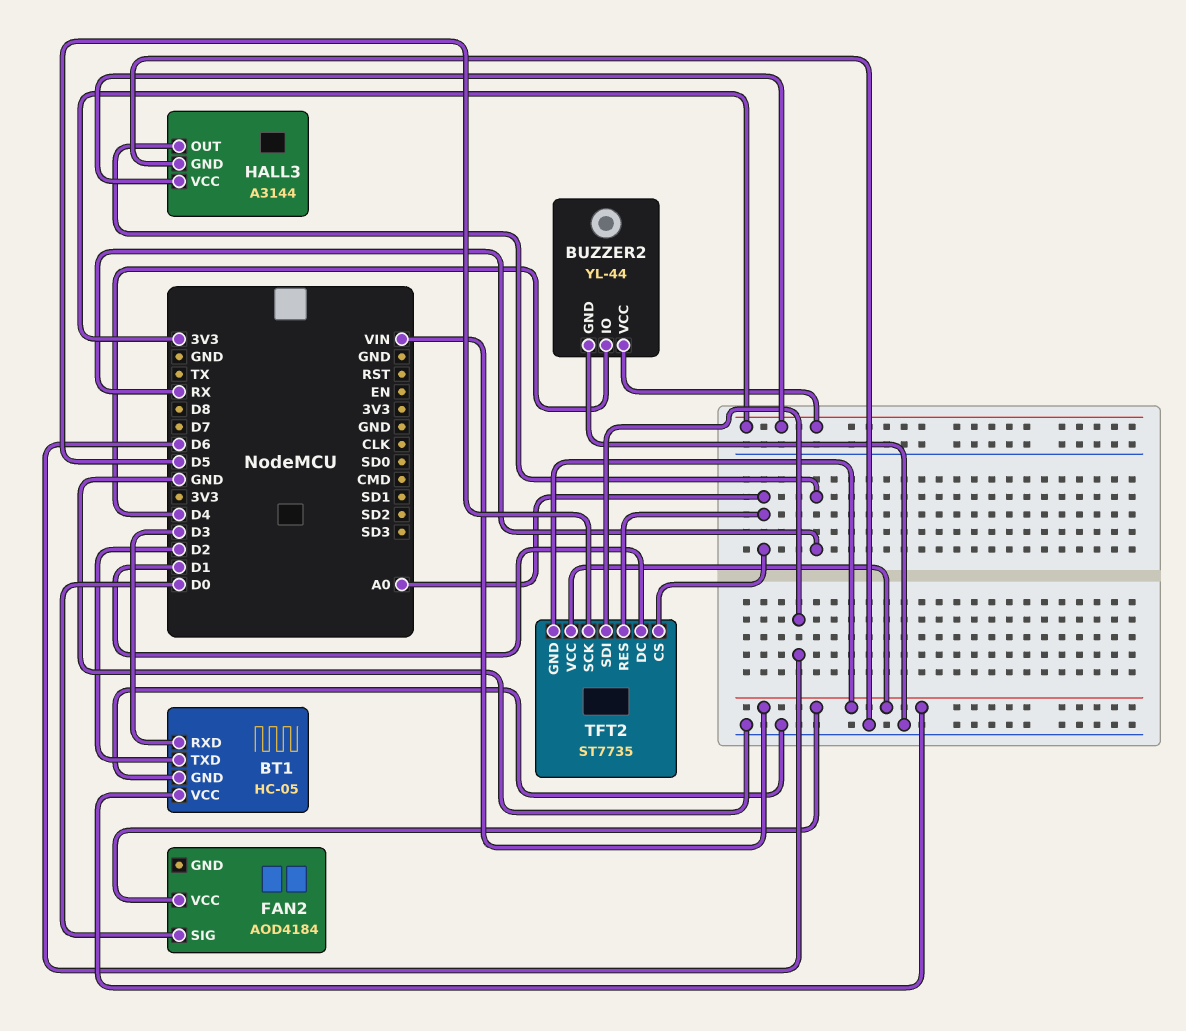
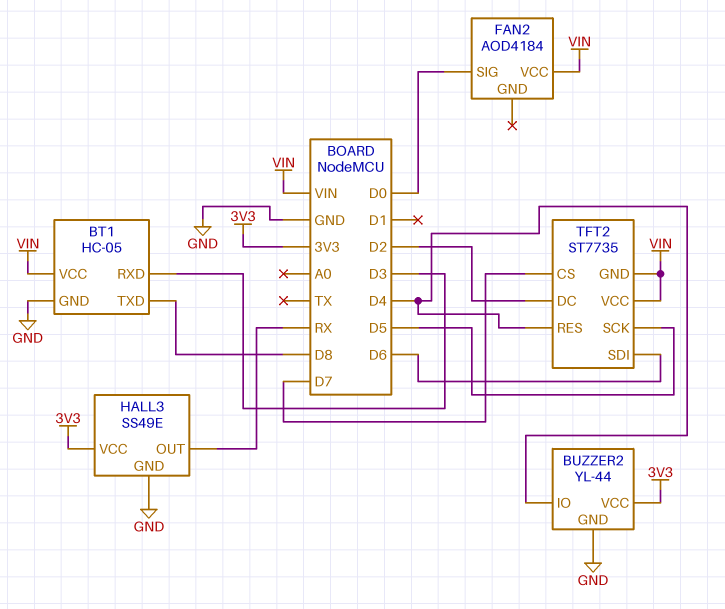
BT1 pin TXD: D2 -> D8
HALL3: A3144 -> SS49E
TFT2 pin CS: A0 -> D7
TFT2 pin DC: D1 -> D2
TFT2 pin RES: A0 -> D4

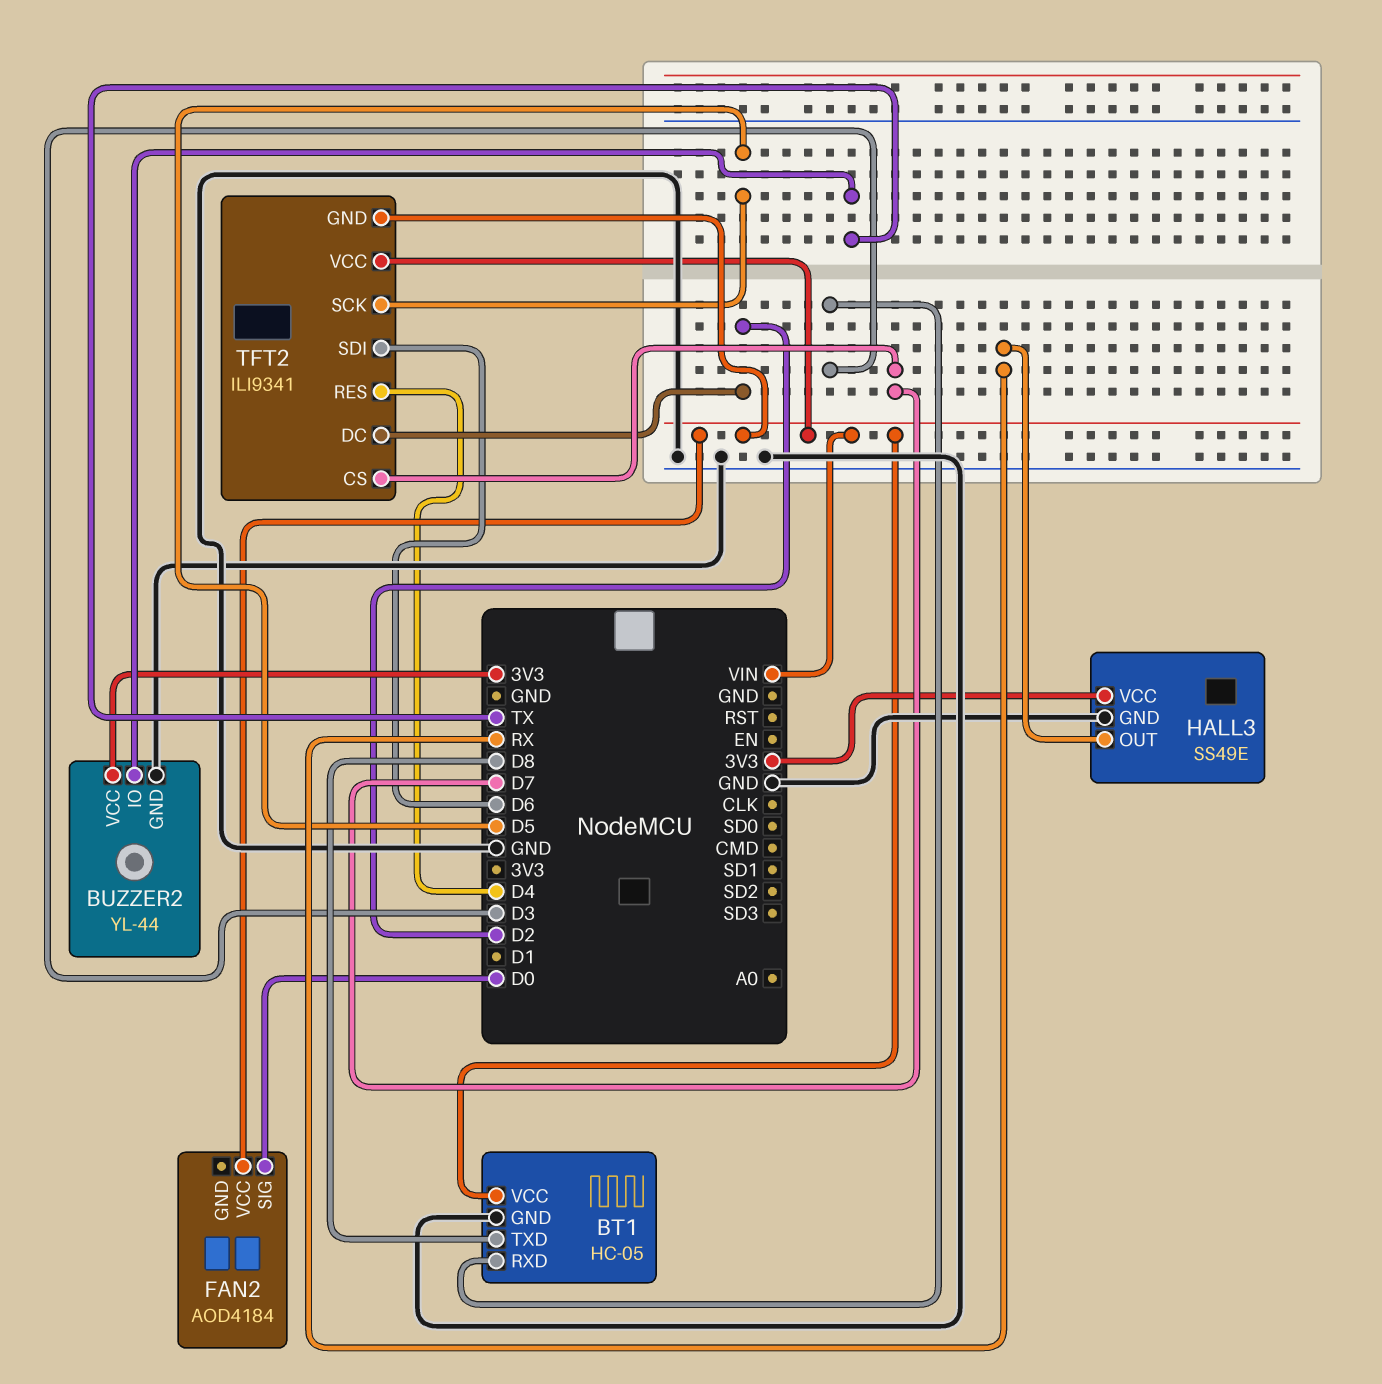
BUZZER2 pin IO: D4 -> TX
TFT2: ST7735 -> ILI9341

